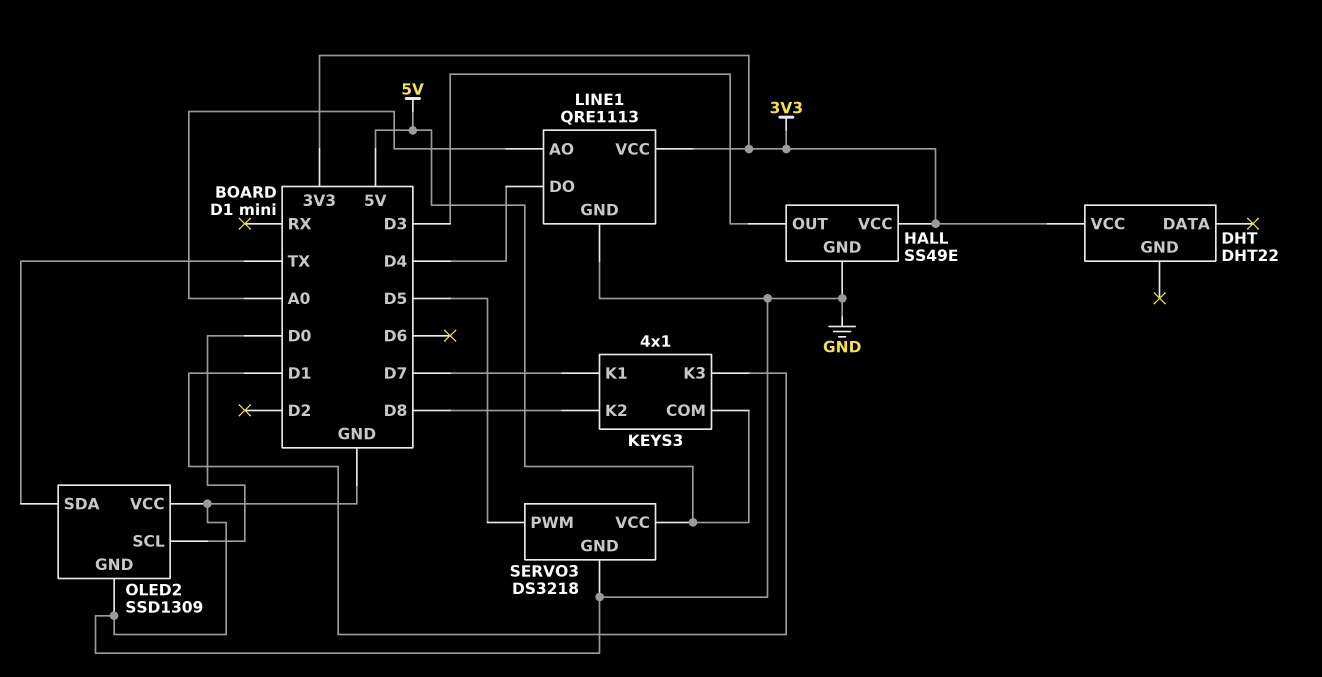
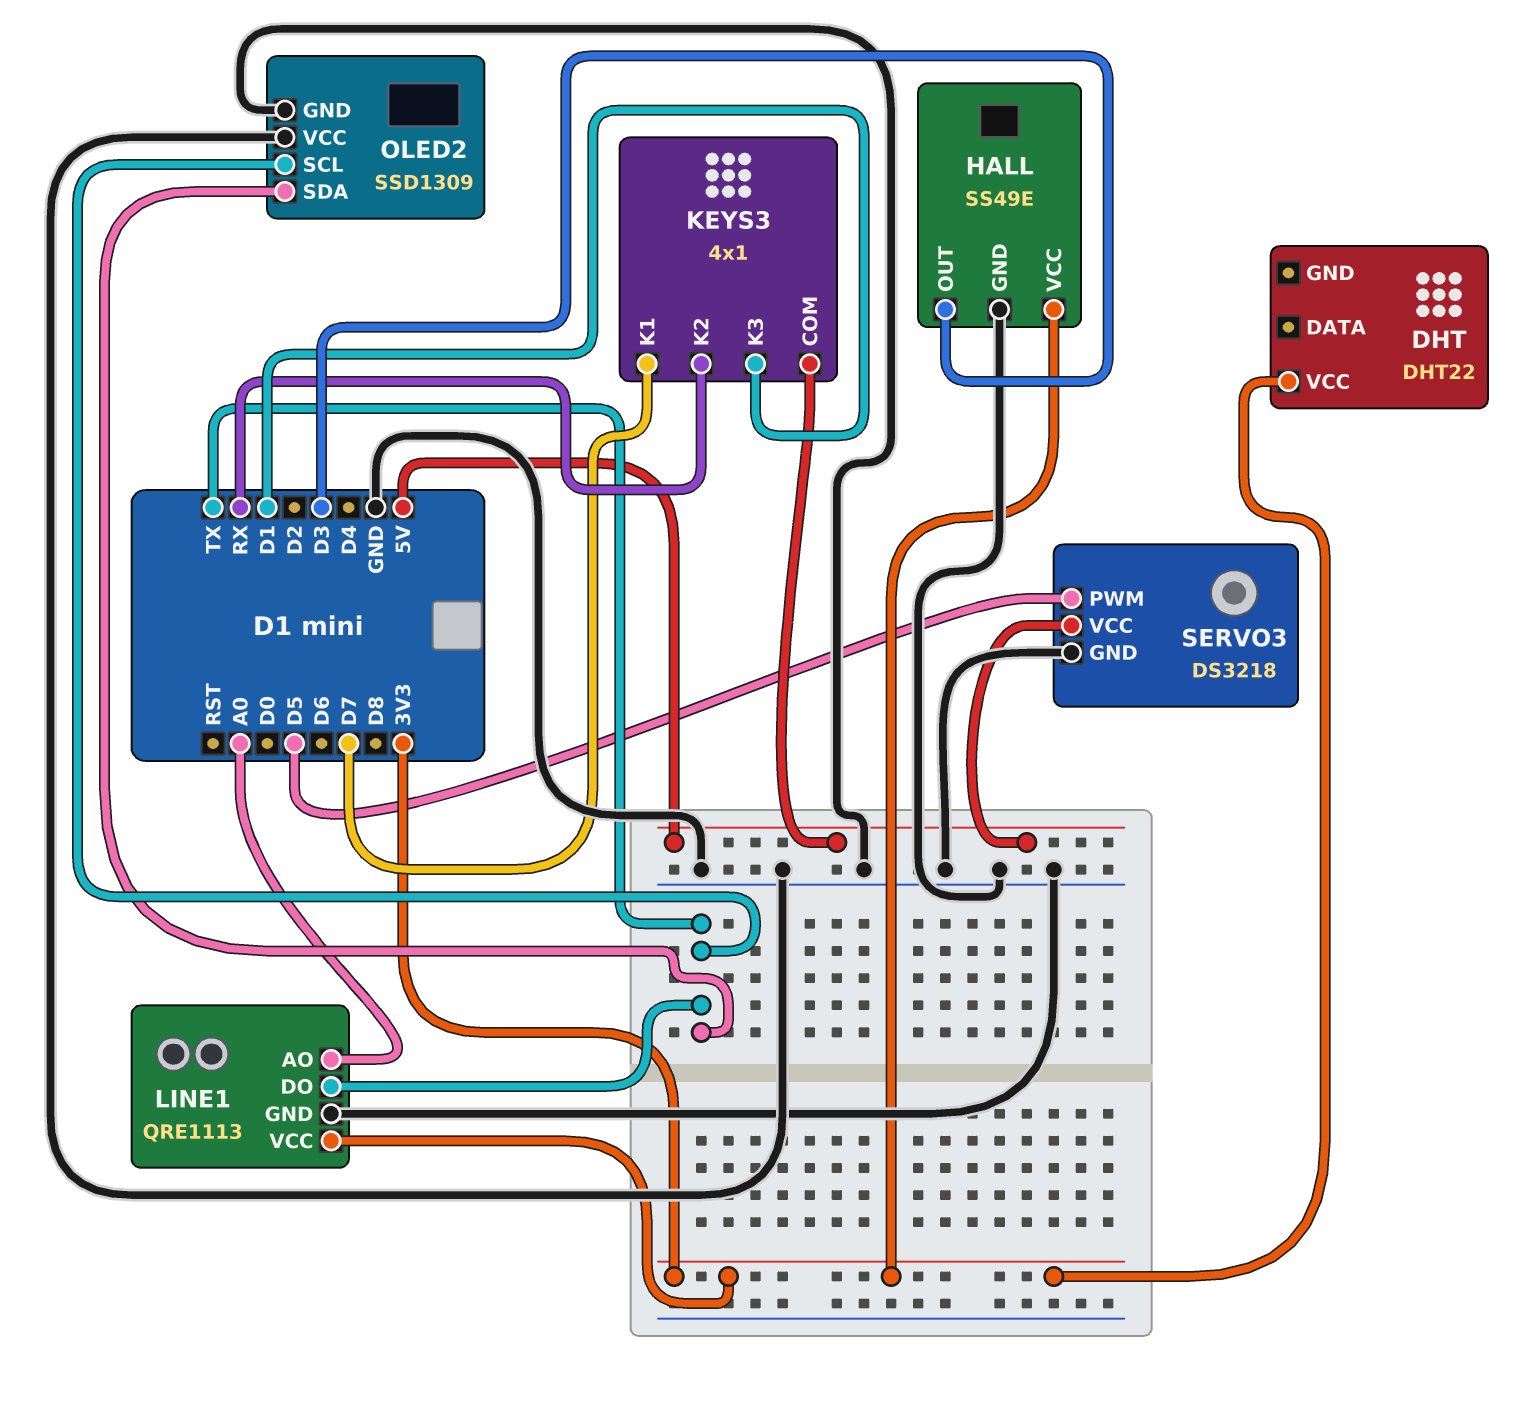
KEYS3 pin K2: D8 -> RX
LINE1 pin DO: D4 -> TX
OLED2 pin SCL: D0 -> TX

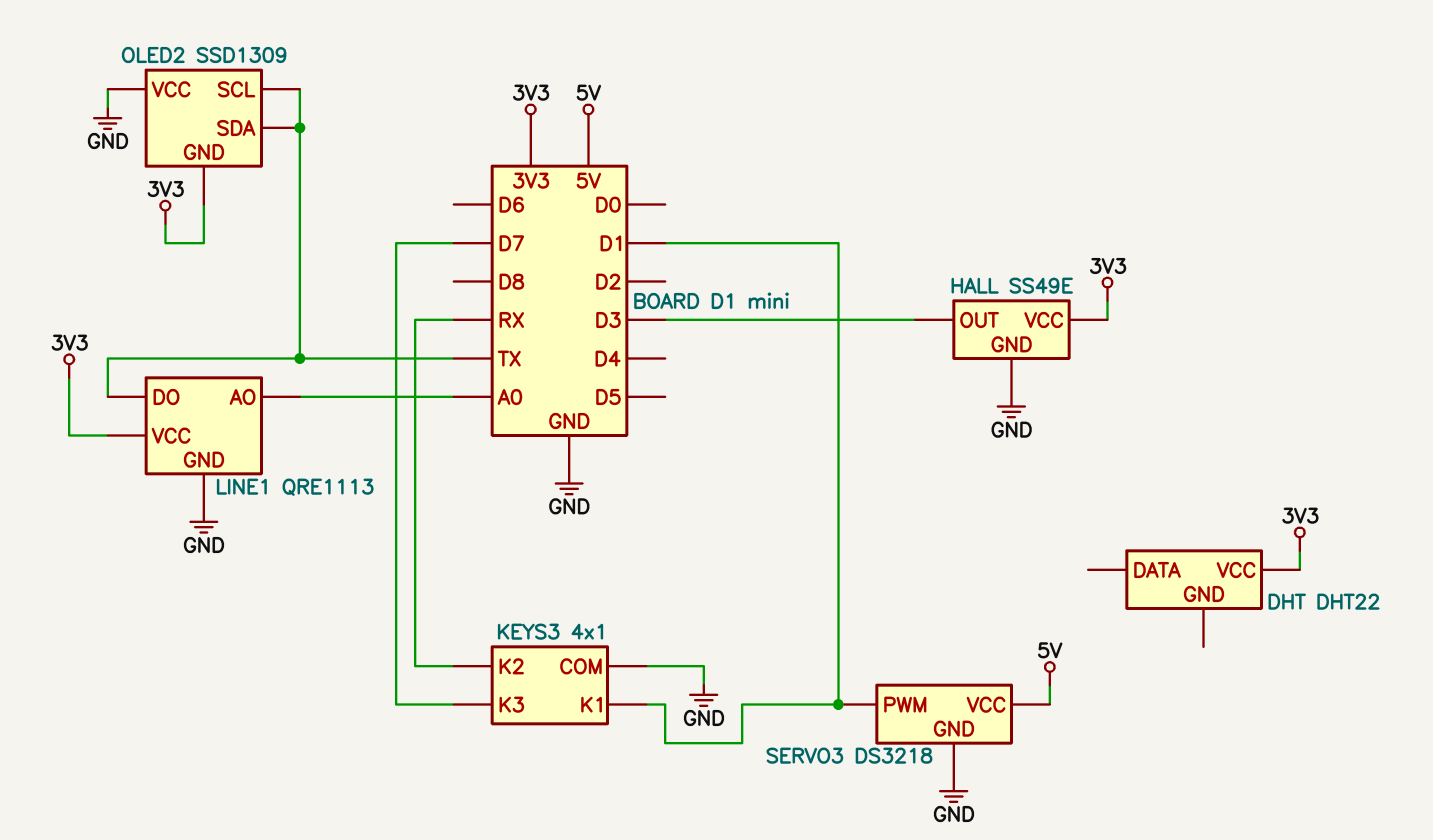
KEYS3 pin COM: 5V -> GND
KEYS3 pin K1: D7 -> D1
KEYS3 pin K3: D1 -> D7
OLED2 pin GND: GND -> 3V3
SERVO3 pin PWM: D5 -> D1

